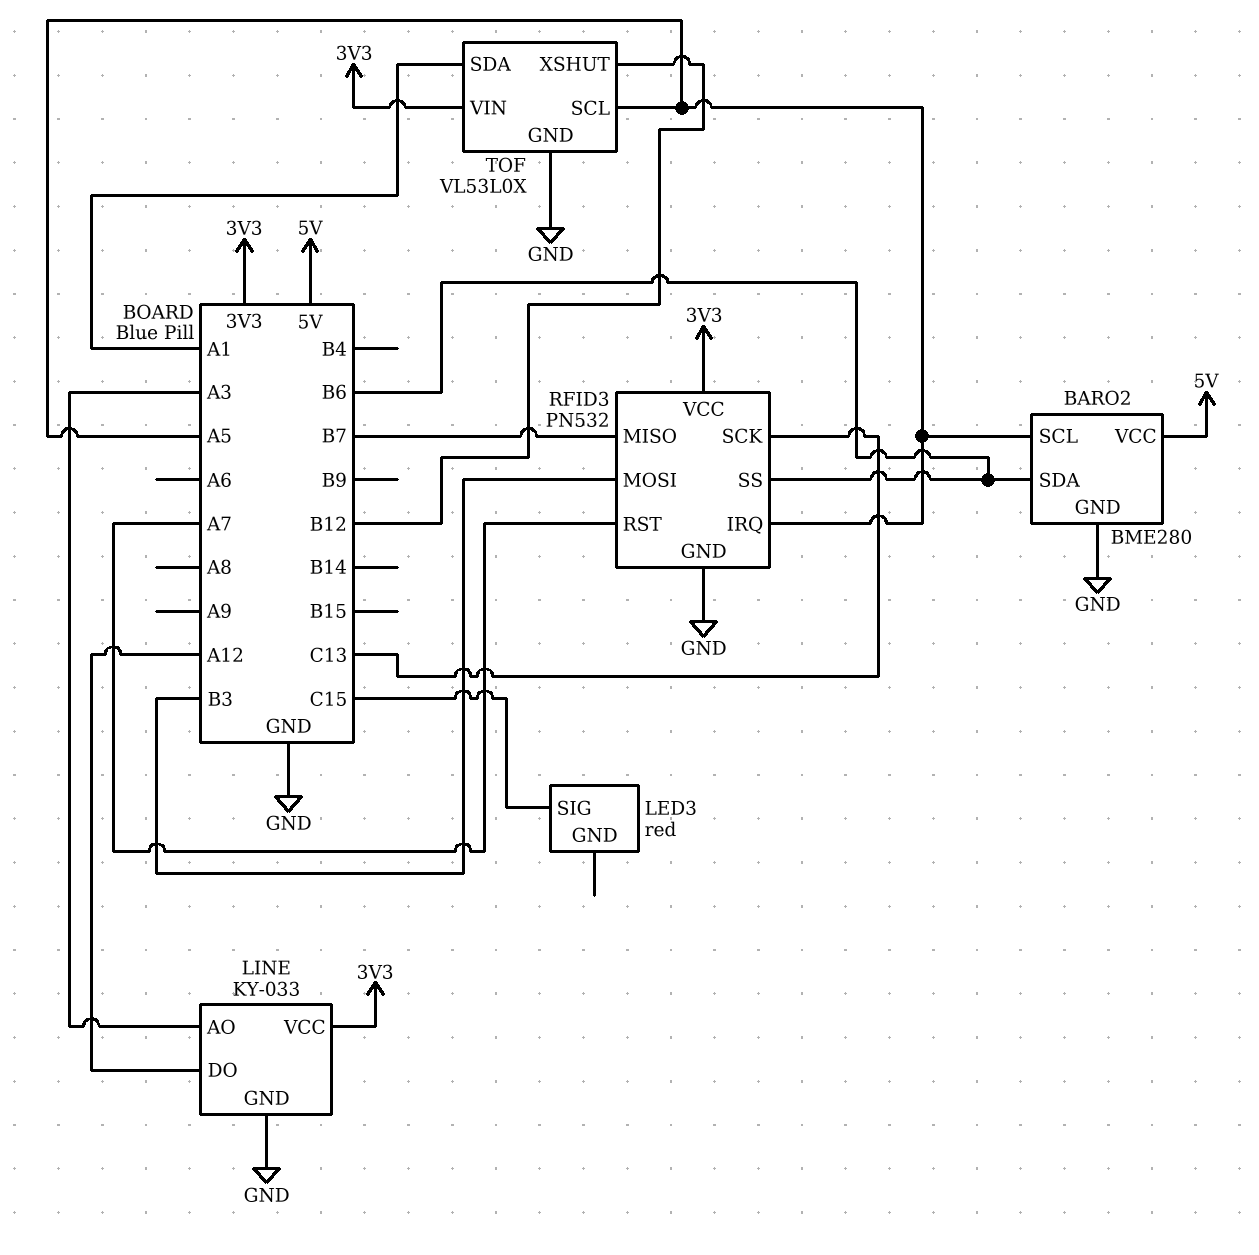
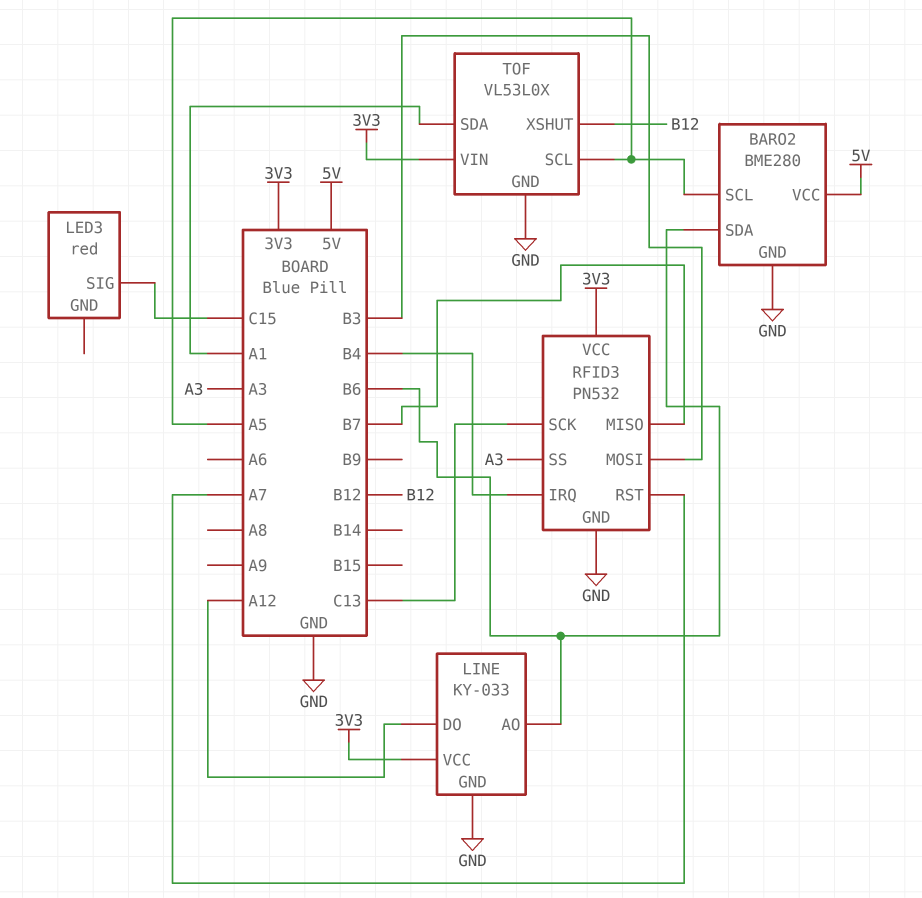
LINE pin AO: A3 -> B6
RFID3 pin IRQ: A5 -> B4
RFID3 pin SS: B6 -> A3

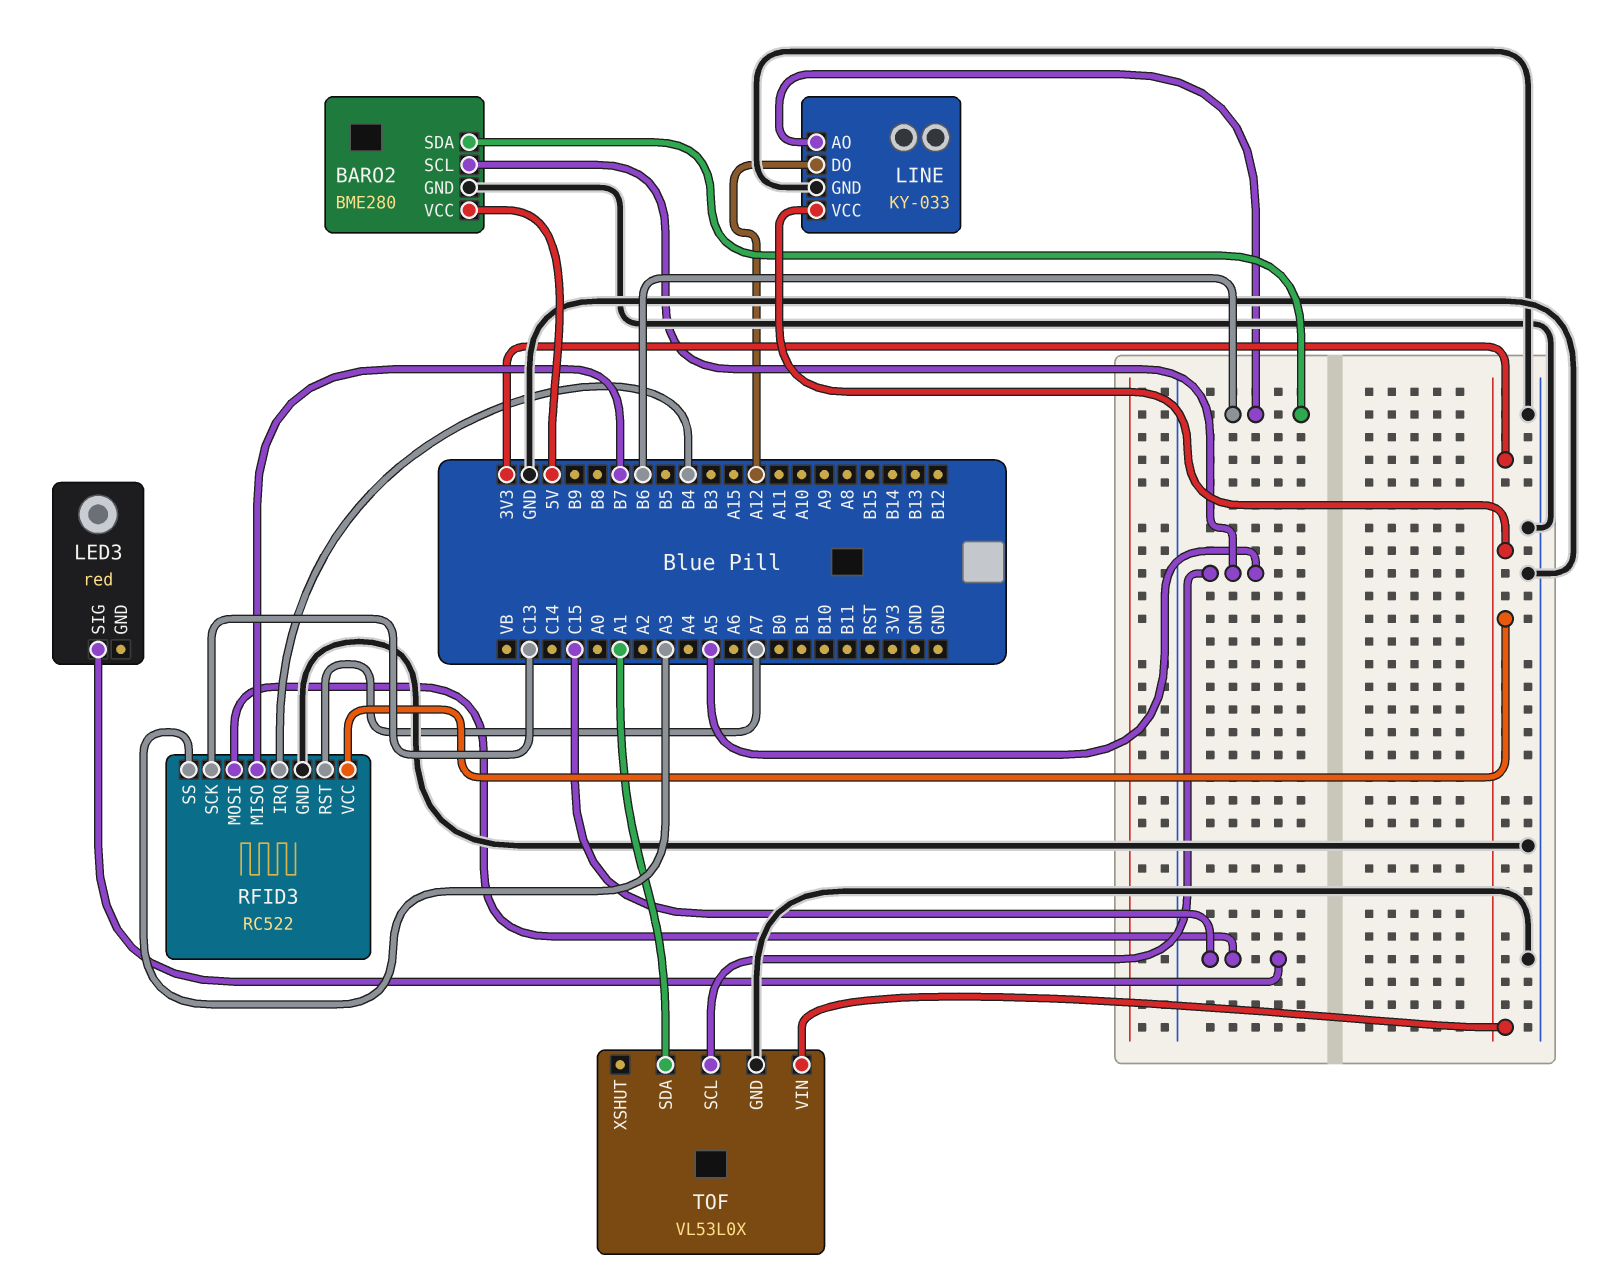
RFID3: PN532 -> RC522
RFID3 pin MOSI: B3 -> C15
TOF pin XSHUT: B12 -> none

